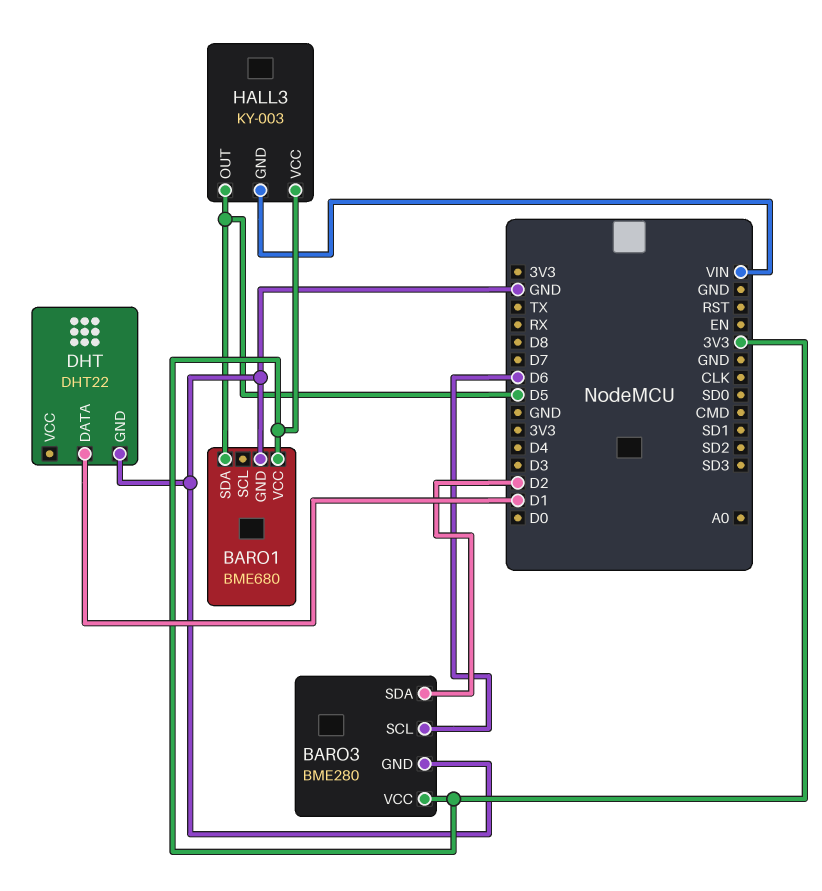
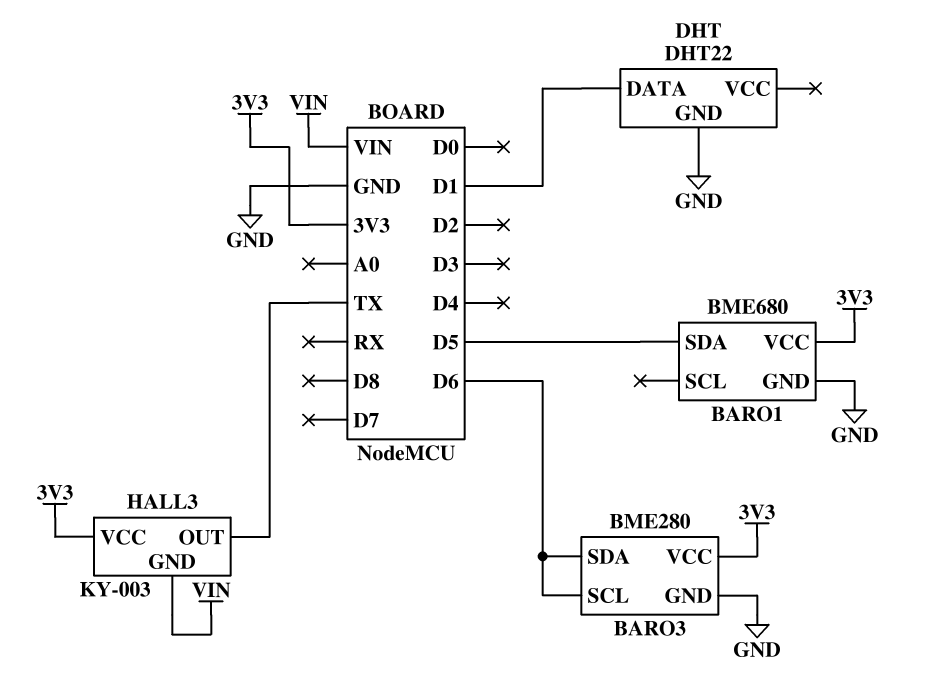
BARO3 pin SDA: D2 -> D6
HALL3 pin OUT: D5 -> TX

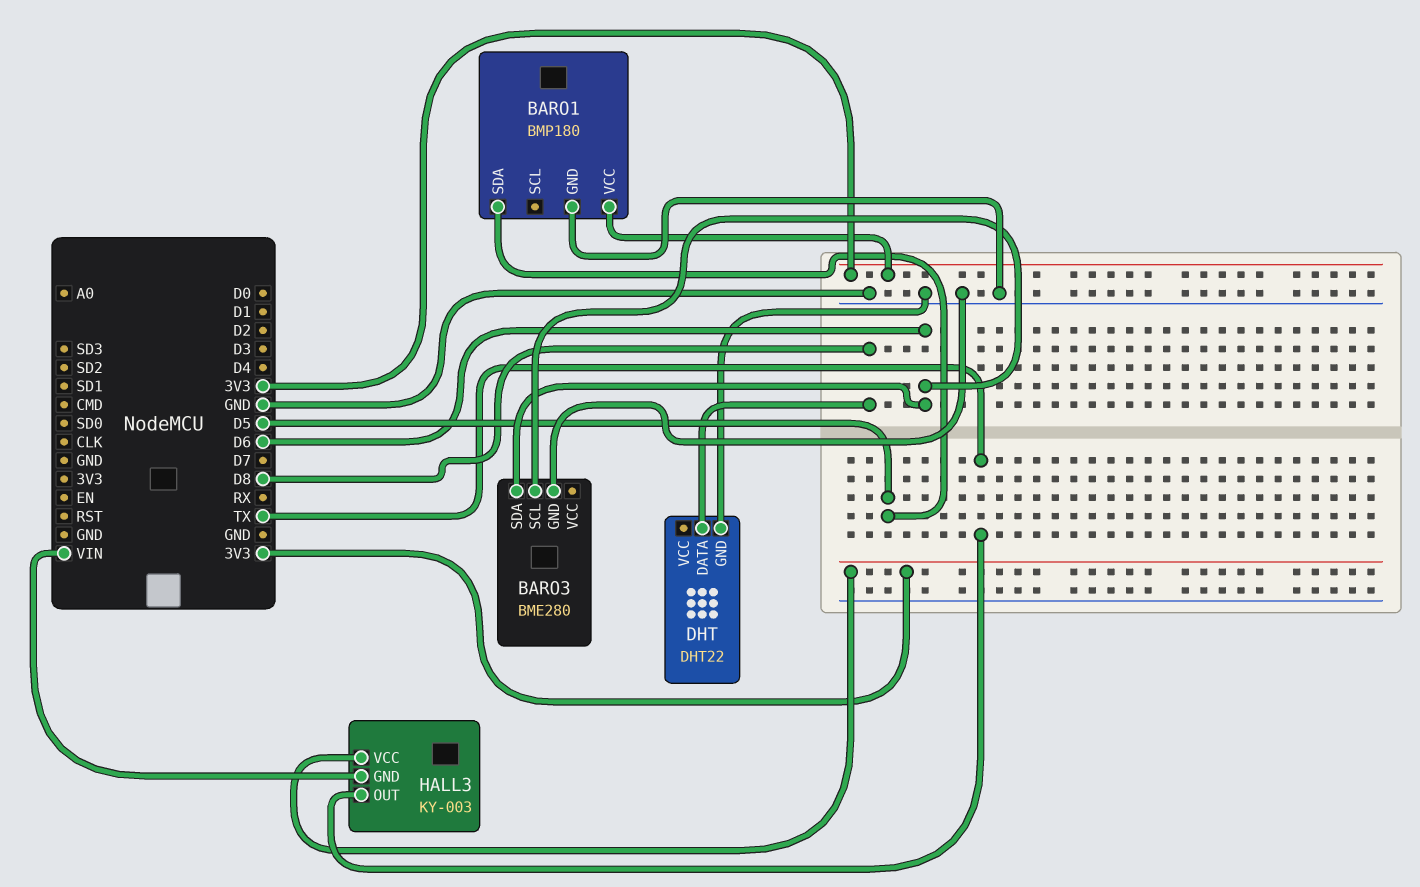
BARO1: BME680 -> BMP180
BARO3 pin VCC: 3V3 -> none
DHT pin DATA: D1 -> D8

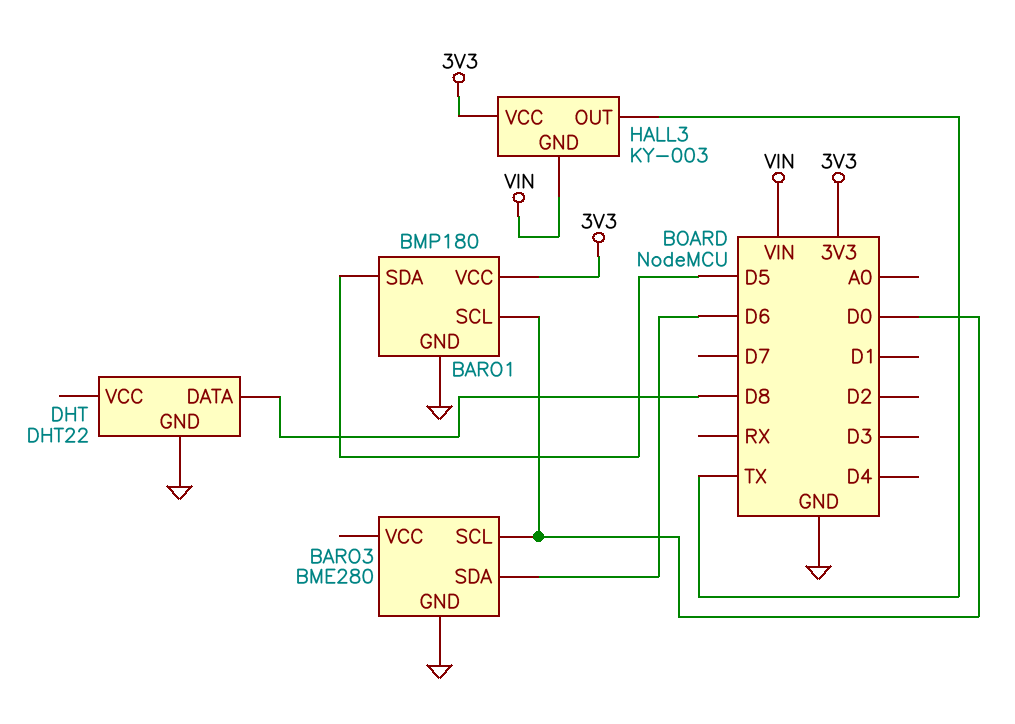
BARO1 pin SCL: none -> D0
BARO3 pin SCL: D6 -> D0

